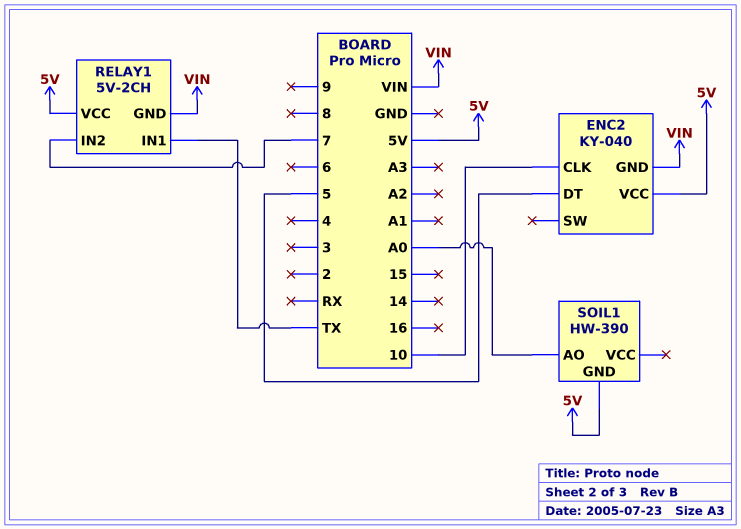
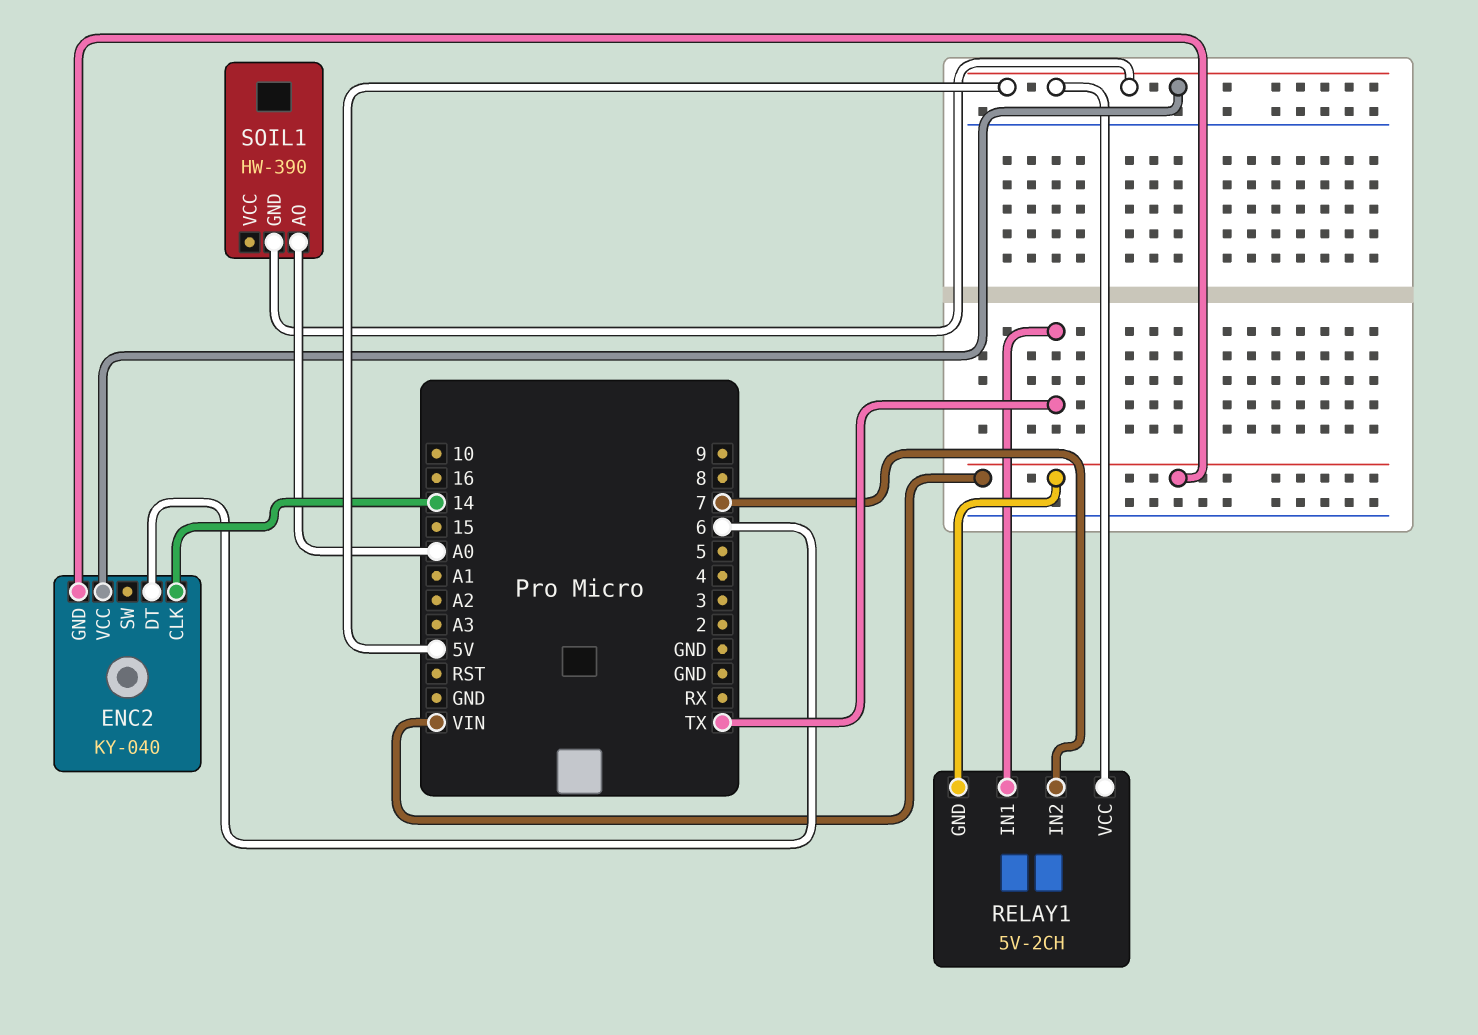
ENC2 pin CLK: 10 -> 14
ENC2 pin DT: 5 -> 6

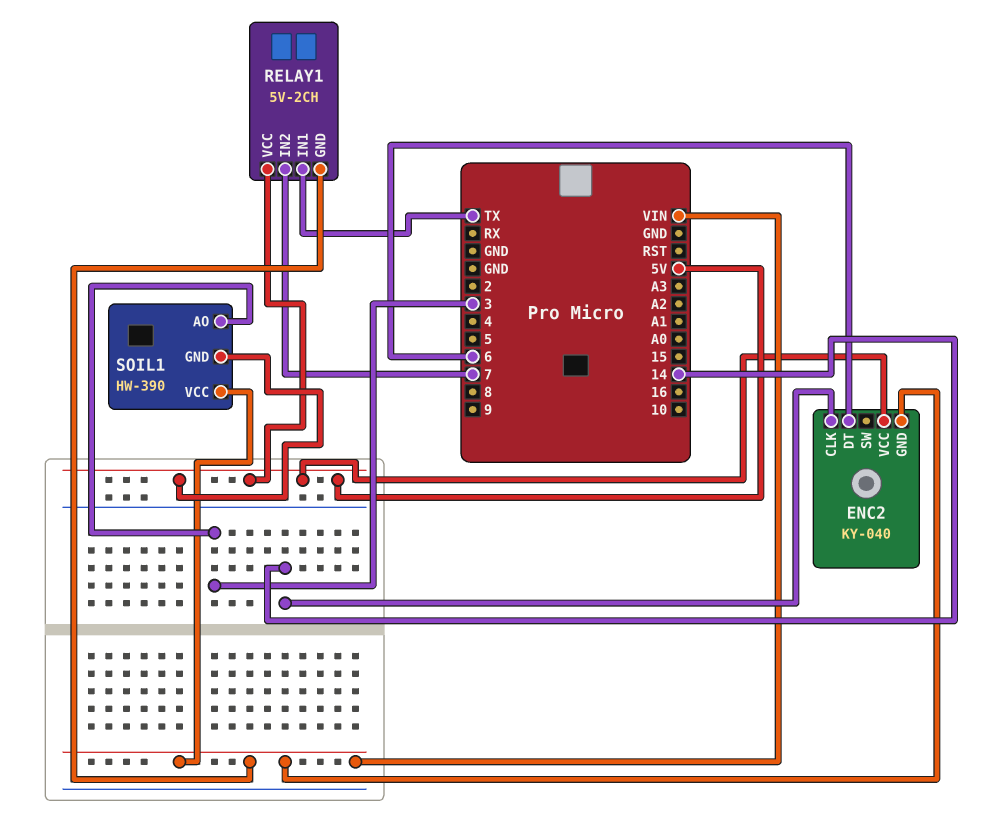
SOIL1 pin AO: A0 -> 3
SOIL1 pin VCC: none -> VIN

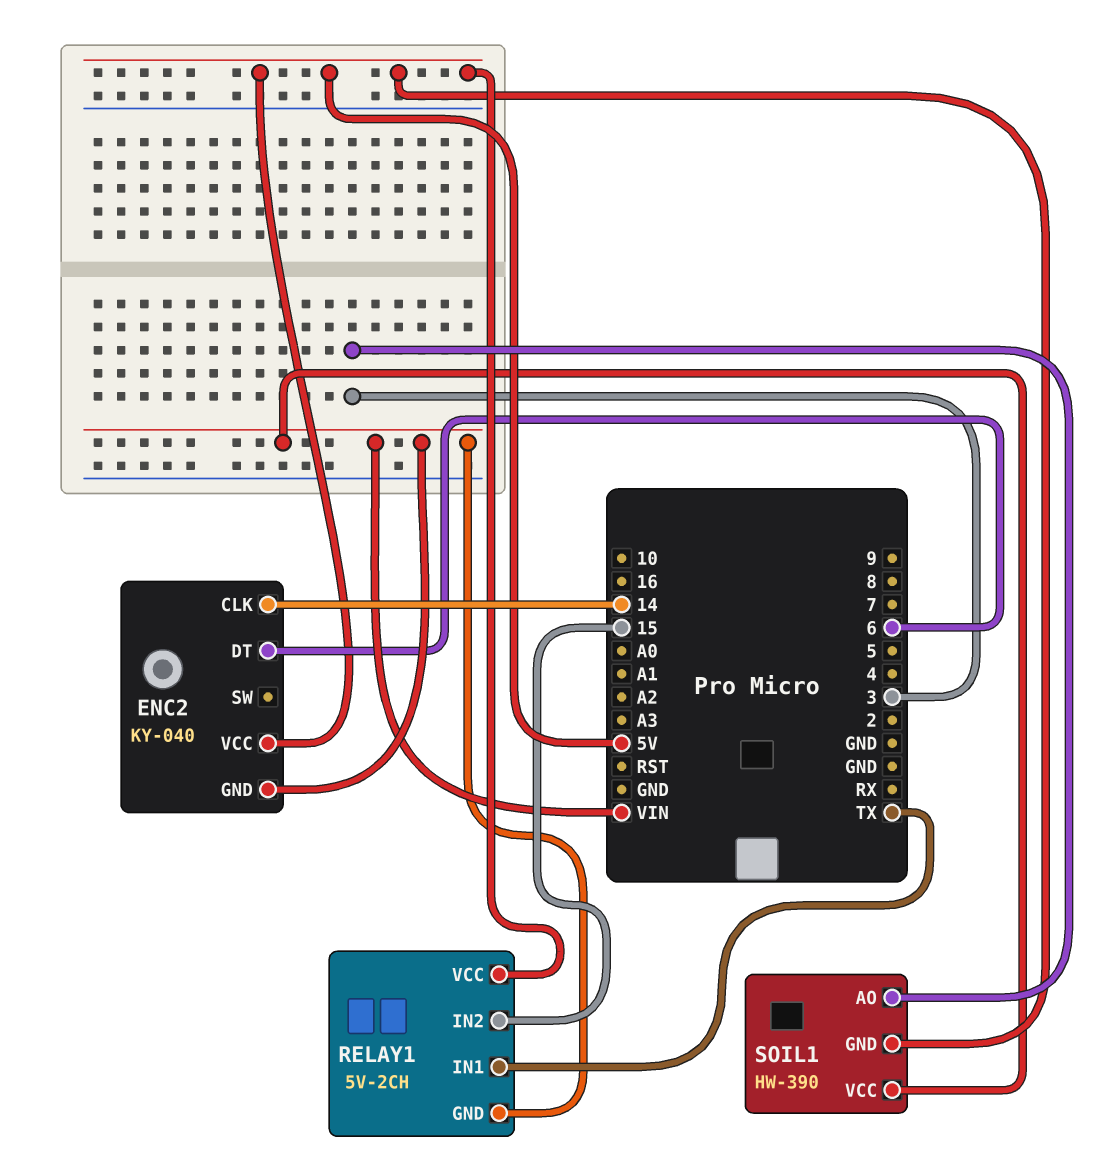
RELAY1 pin IN2: 7 -> 15

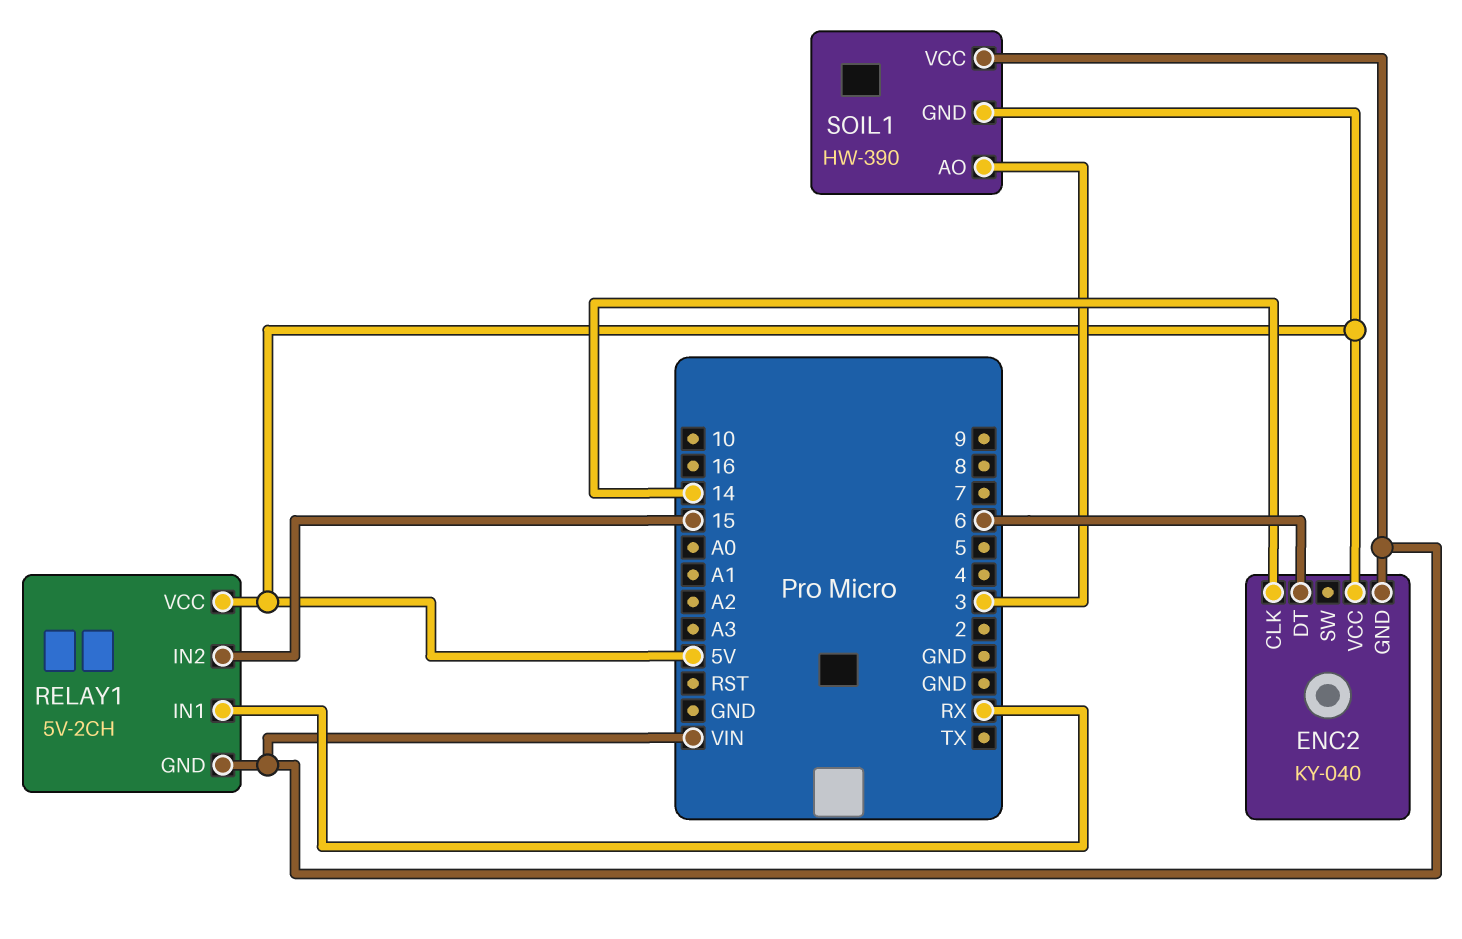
RELAY1 pin IN1: TX -> RX

